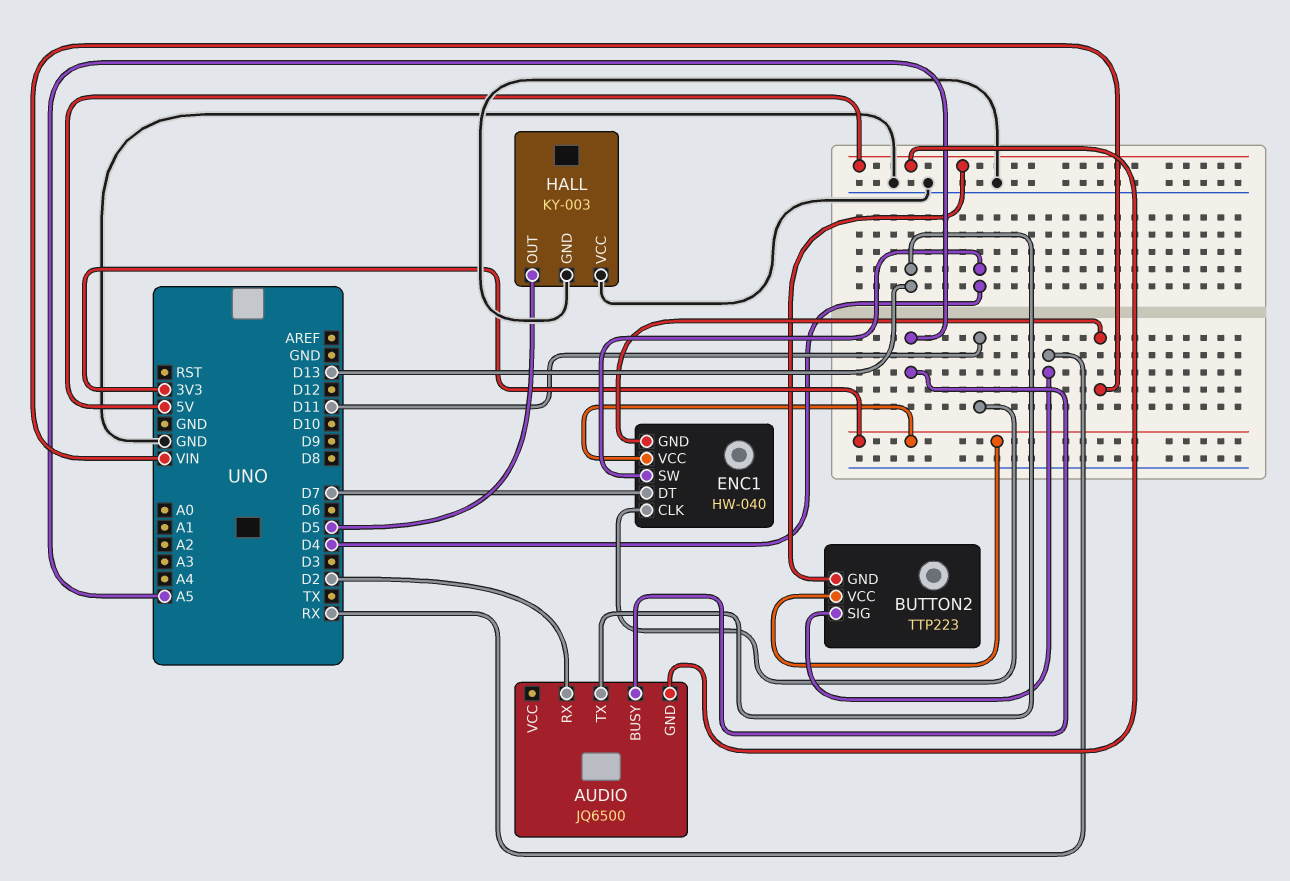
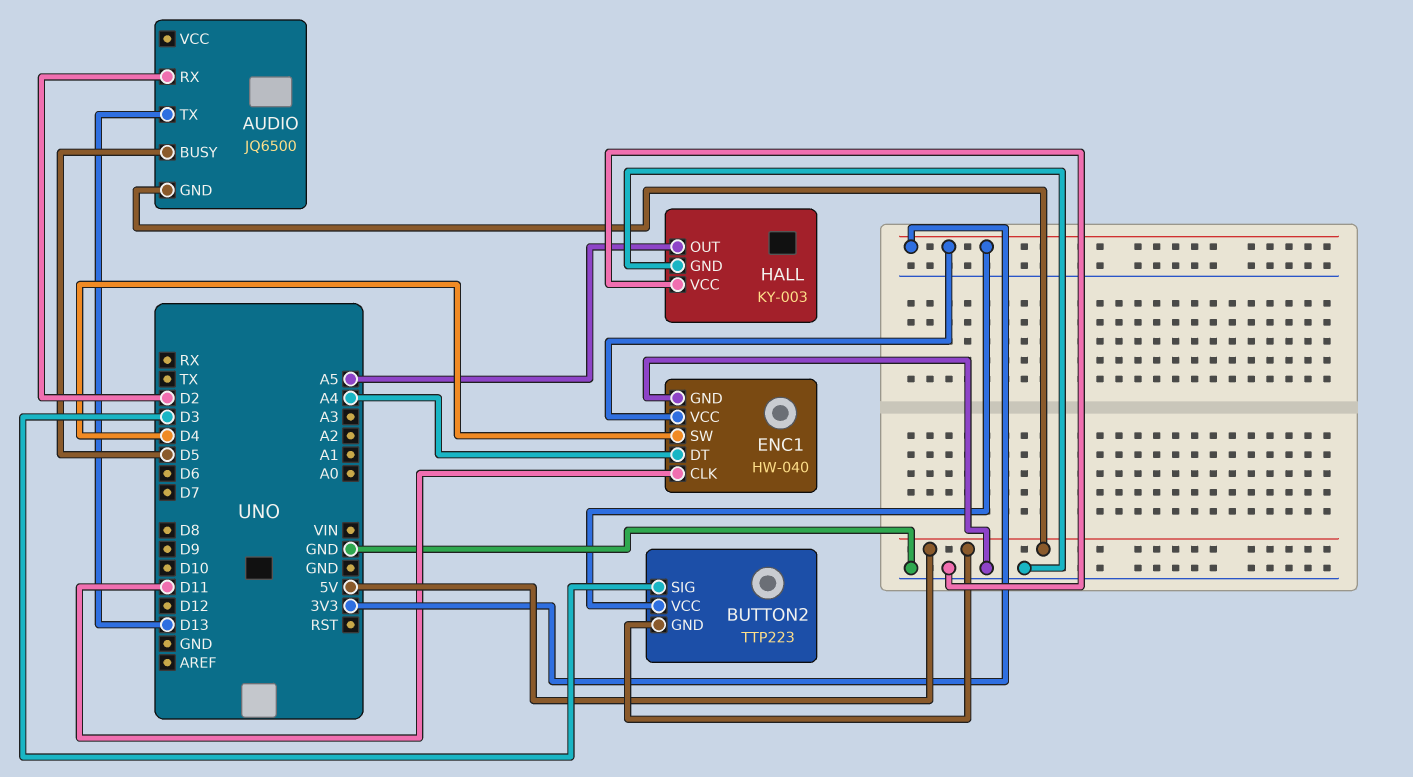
AUDIO pin BUSY: A5 -> D5
BUTTON2 pin SIG: RX -> D3
ENC1 pin DT: D7 -> A4
ENC1 pin GND: VIN -> GND
HALL pin OUT: D5 -> A5

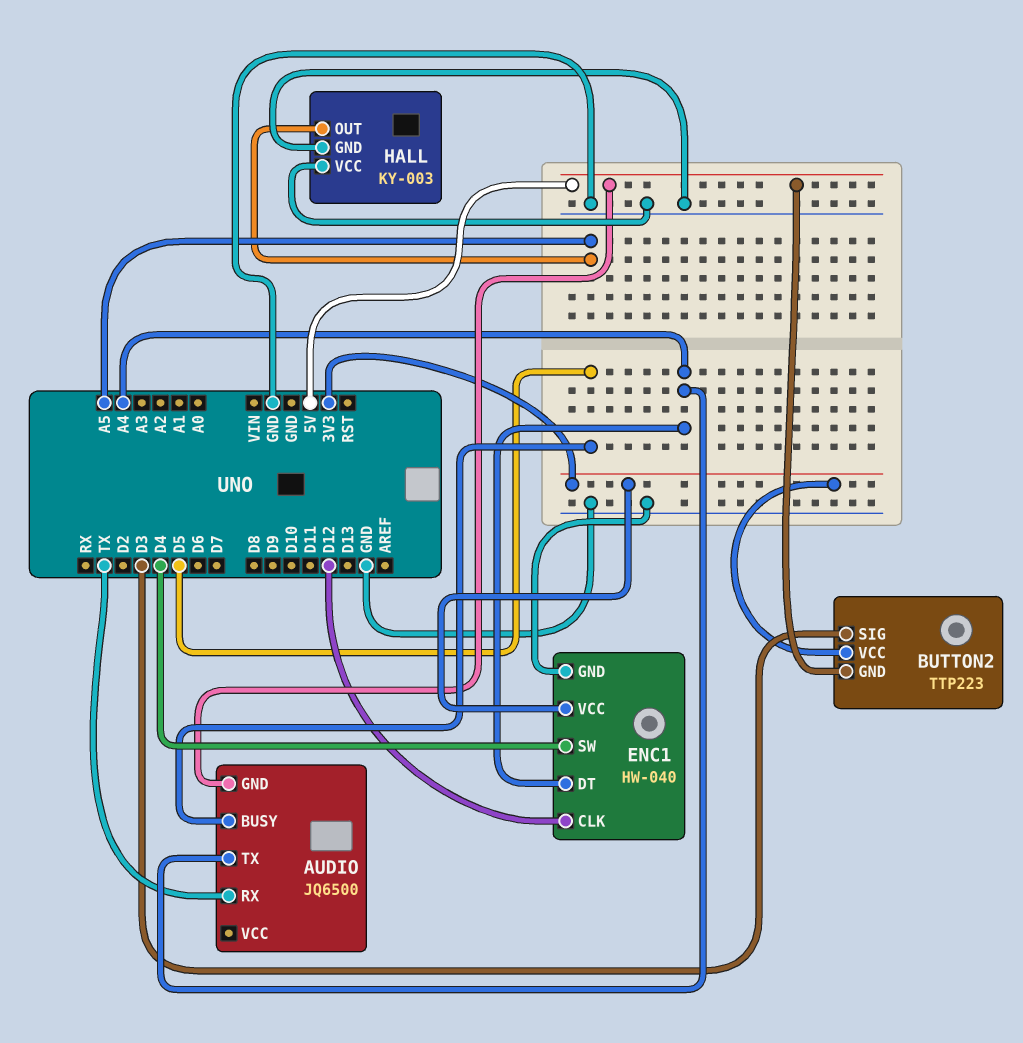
AUDIO pin RX: D2 -> TX
AUDIO pin TX: D13 -> A4
ENC1 pin CLK: D11 -> D12

